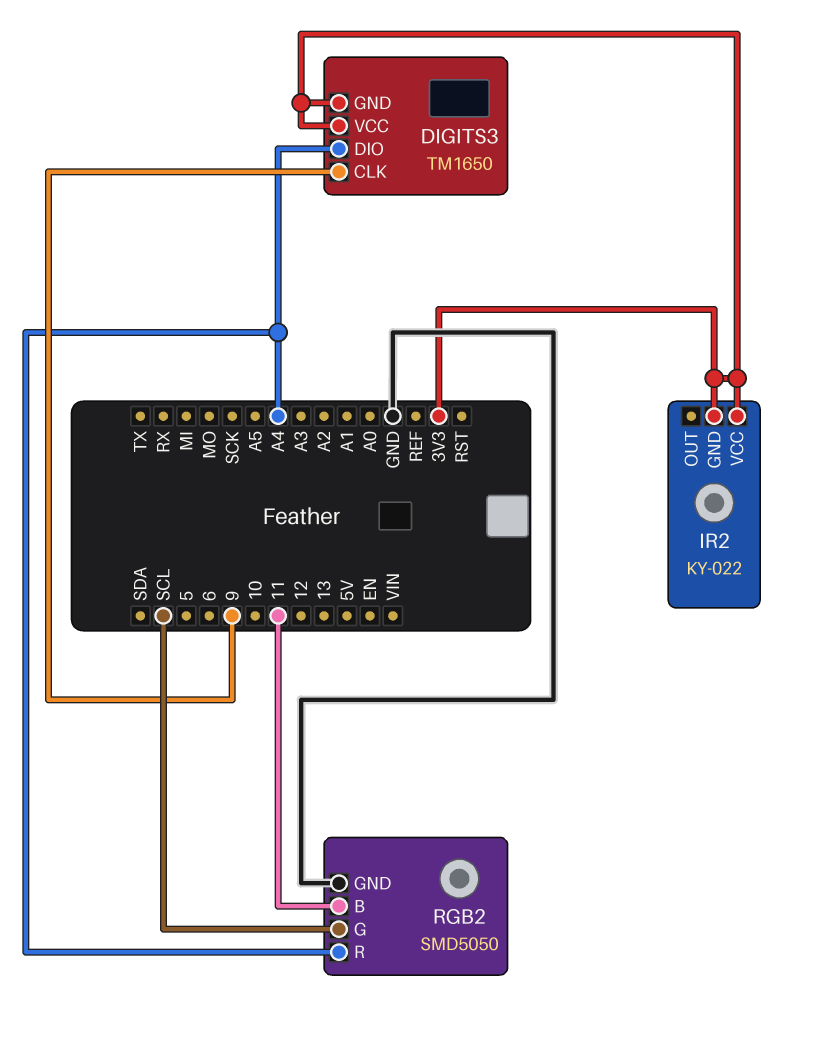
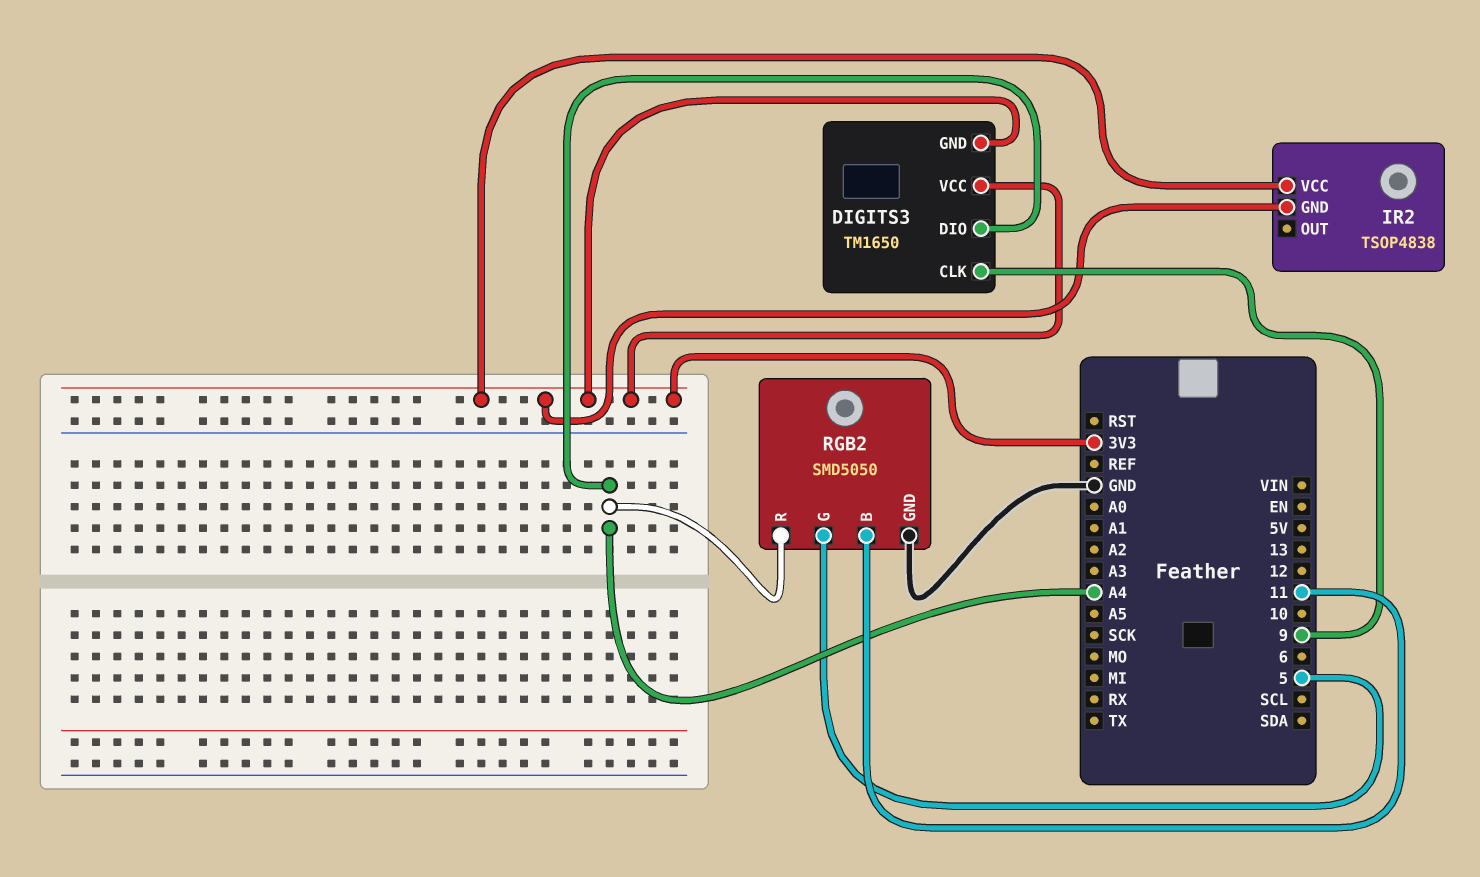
IR2: KY-022 -> TSOP4838
RGB2 pin G: SCL -> 5

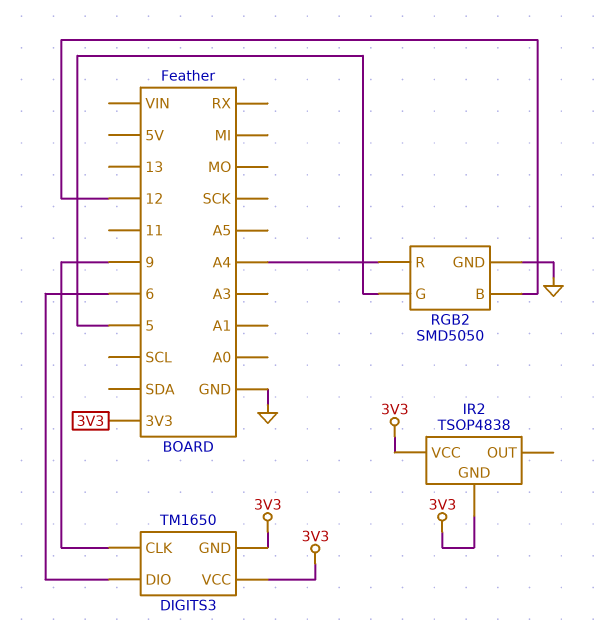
DIGITS3 pin DIO: A4 -> 6
RGB2 pin B: 11 -> 12

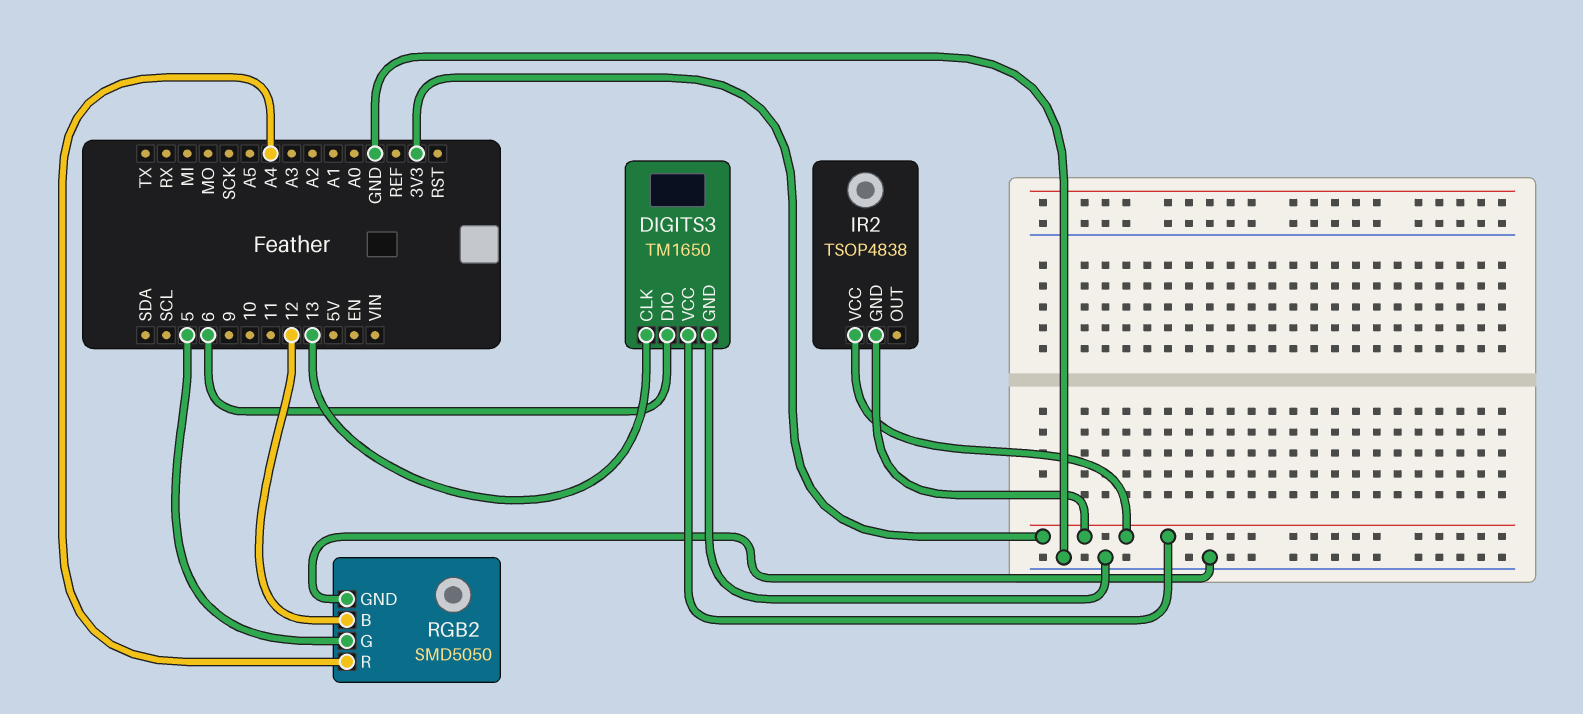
DIGITS3 pin CLK: 9 -> 13
DIGITS3 pin GND: 3V3 -> GND

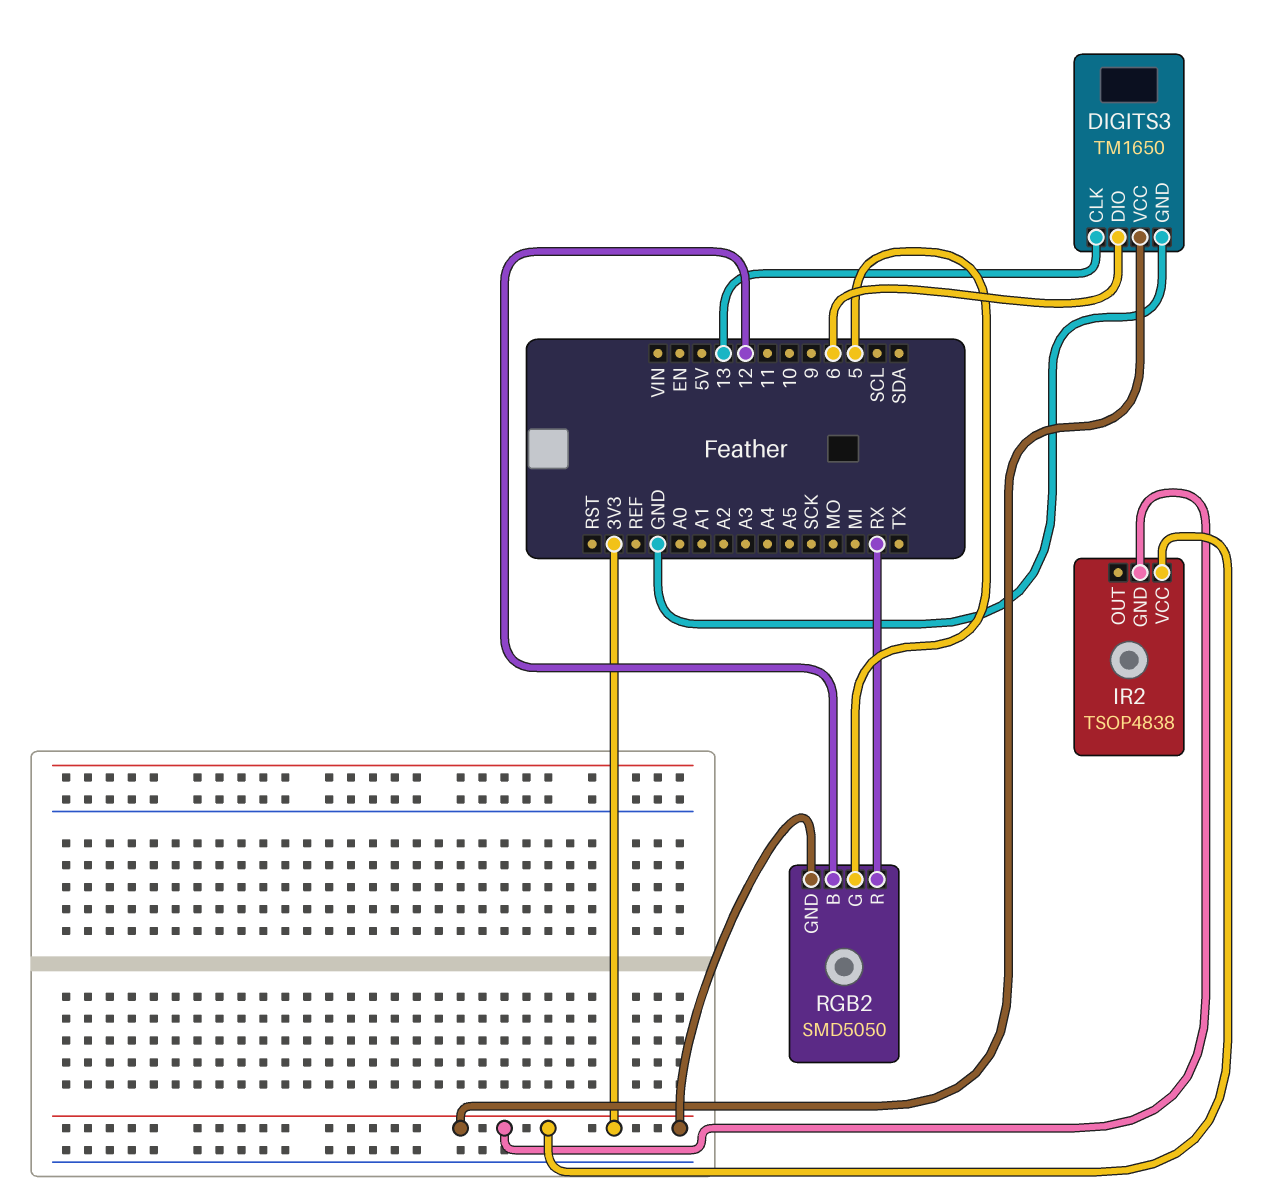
RGB2 pin GND: GND -> 3V3
RGB2 pin R: A4 -> RX

